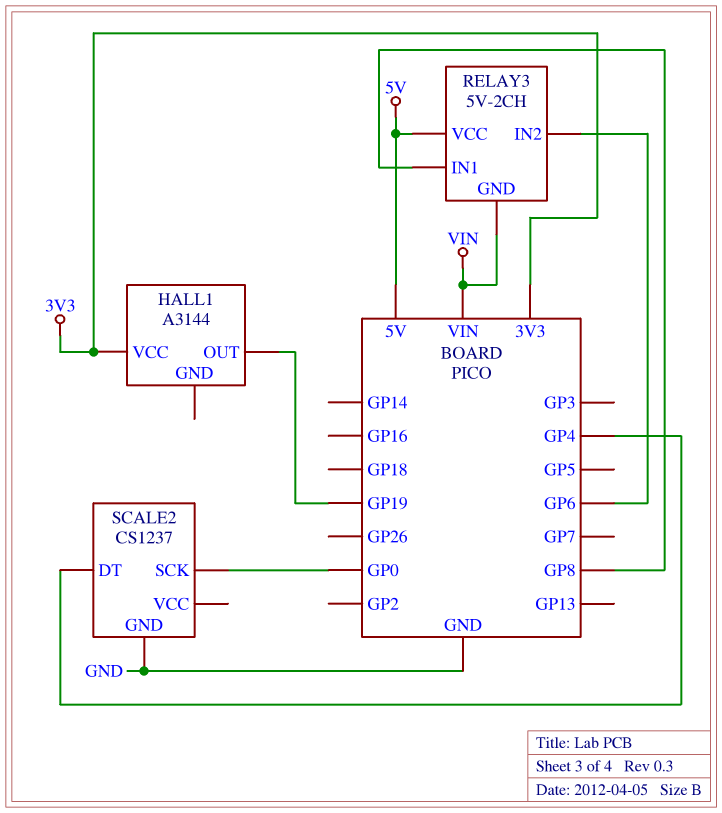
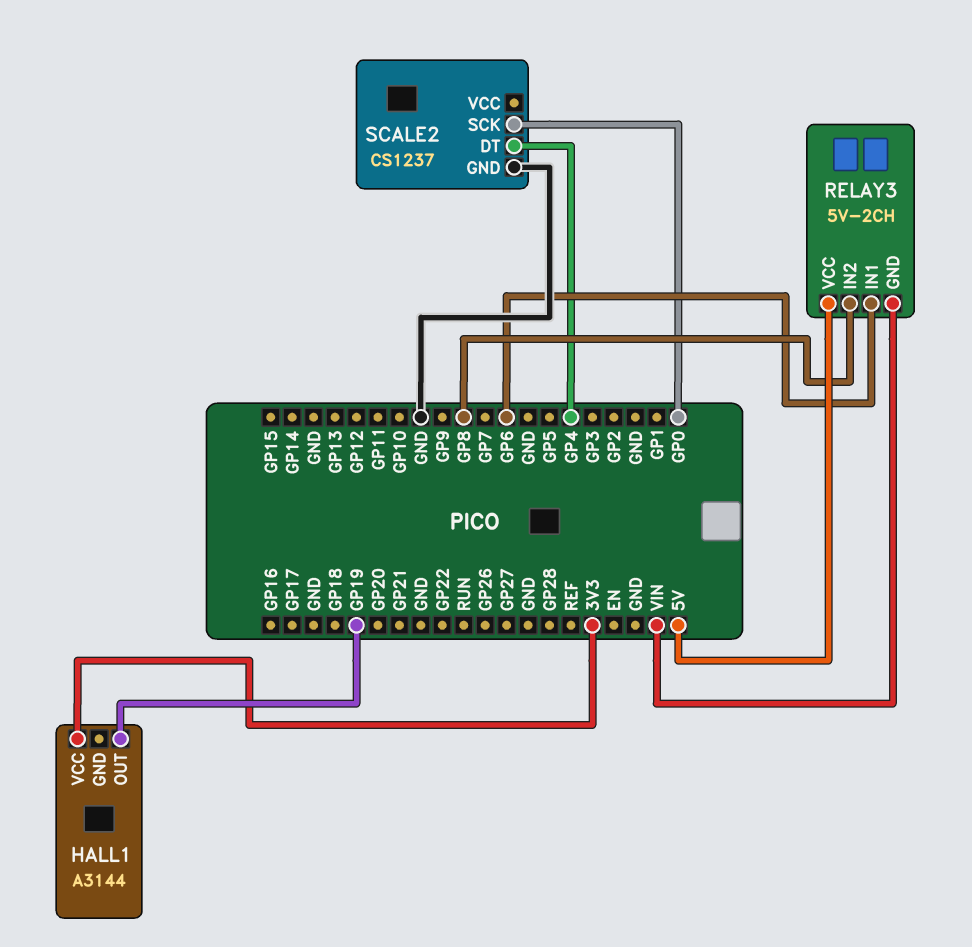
RELAY3 pin IN1: GP8 -> GP6
RELAY3 pin IN2: GP6 -> GP8

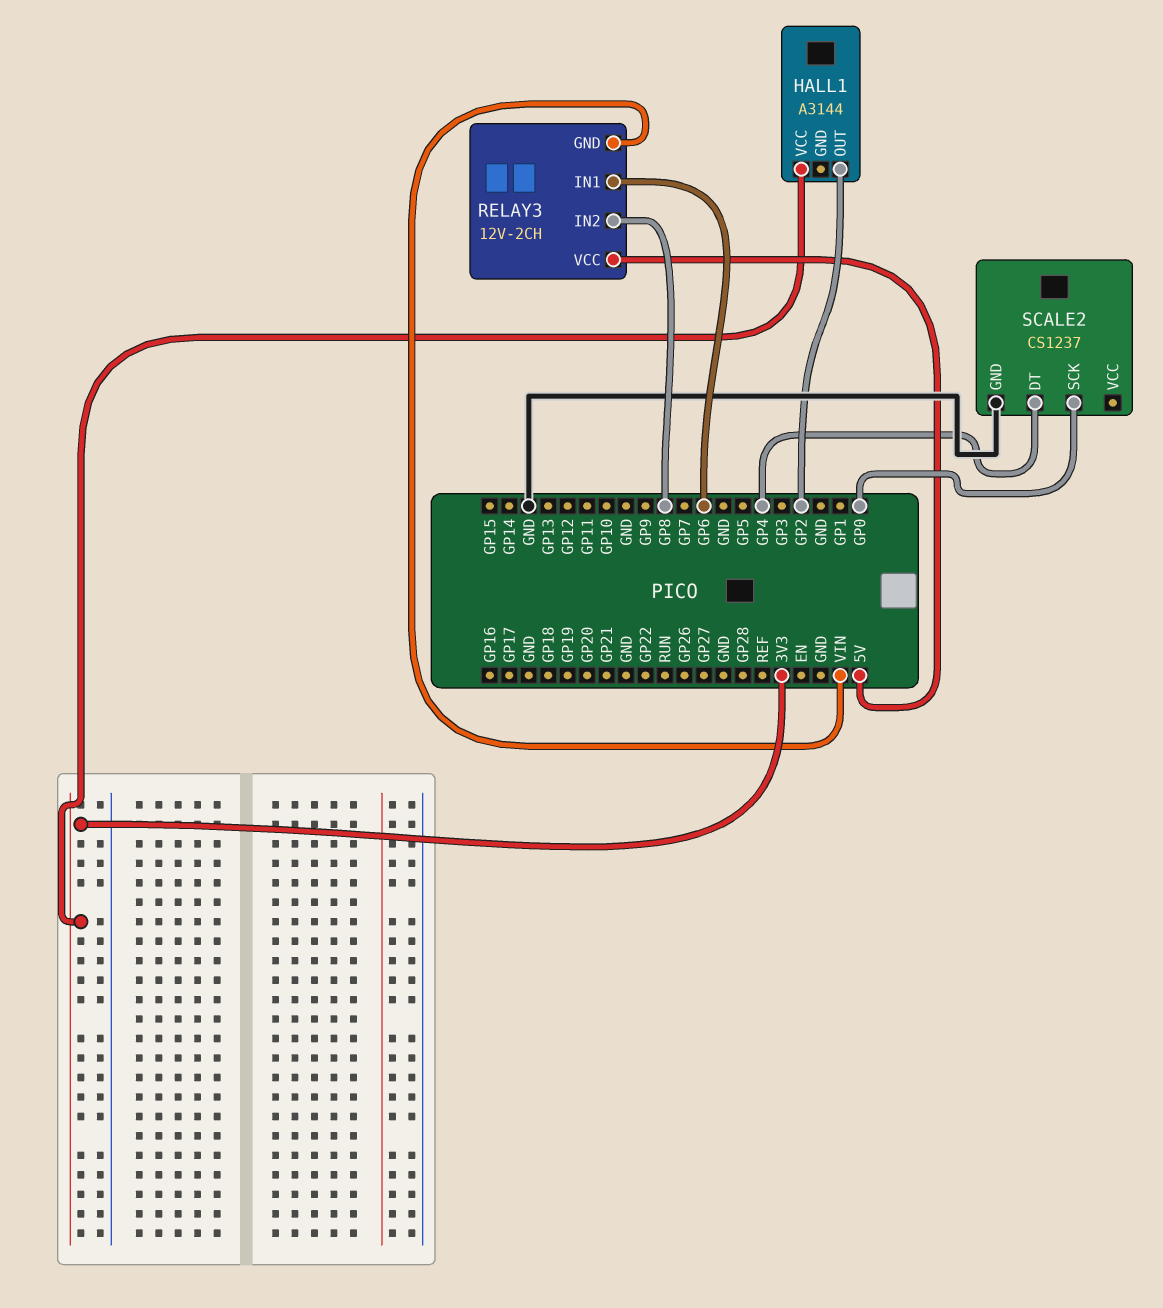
HALL1 pin OUT: GP19 -> GP2
RELAY3: 5V-2CH -> 12V-2CH

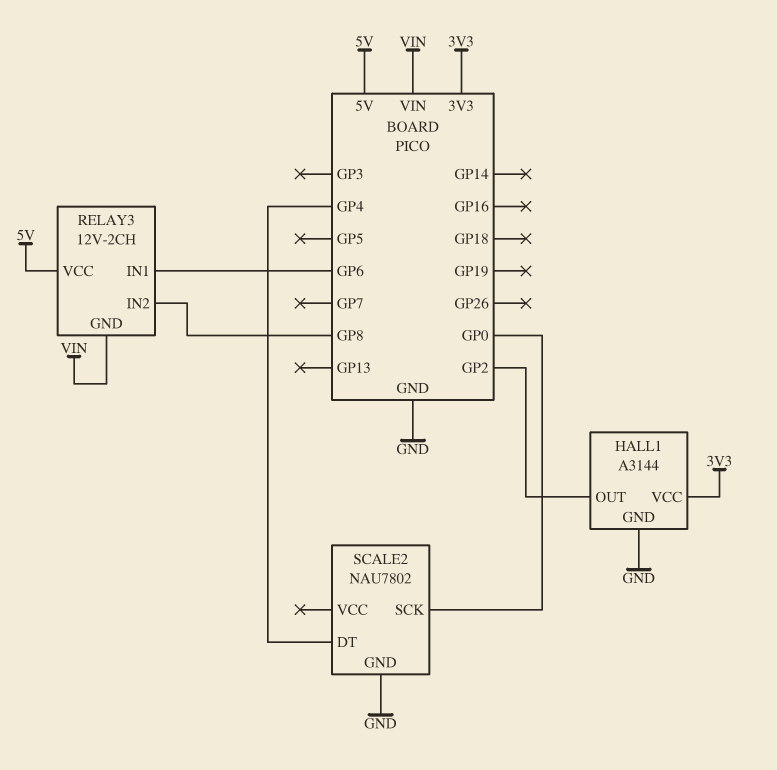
HALL1 pin GND: none -> GND
SCALE2: CS1237 -> NAU7802

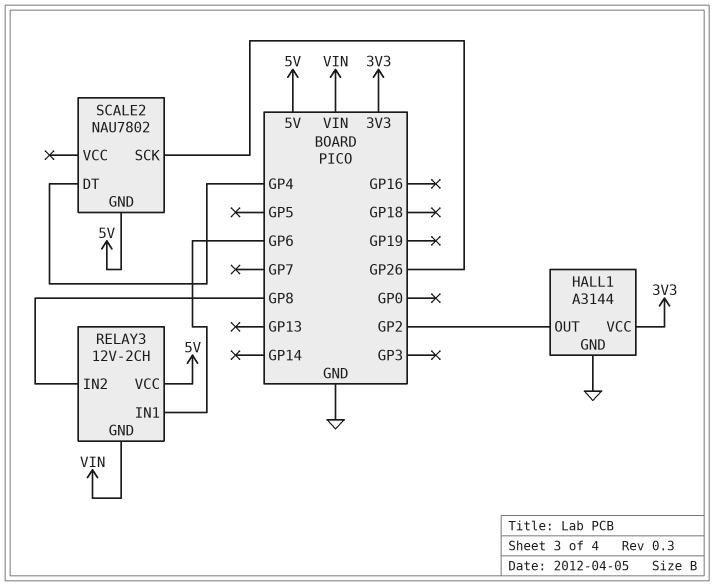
SCALE2 pin GND: GND -> 5V
SCALE2 pin SCK: GP0 -> GP26

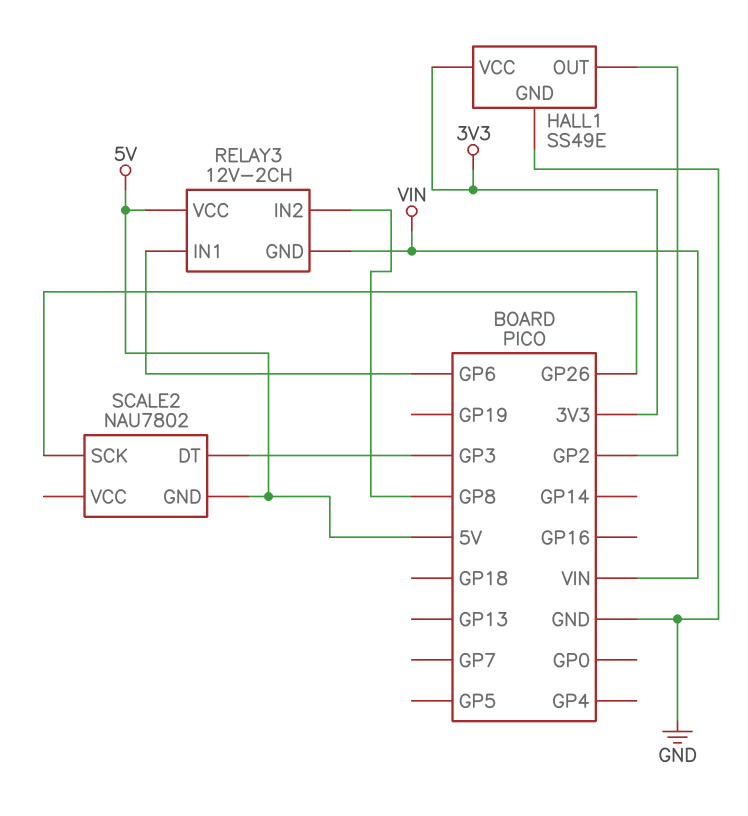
HALL1: A3144 -> SS49E
SCALE2 pin DT: GP4 -> GP3

